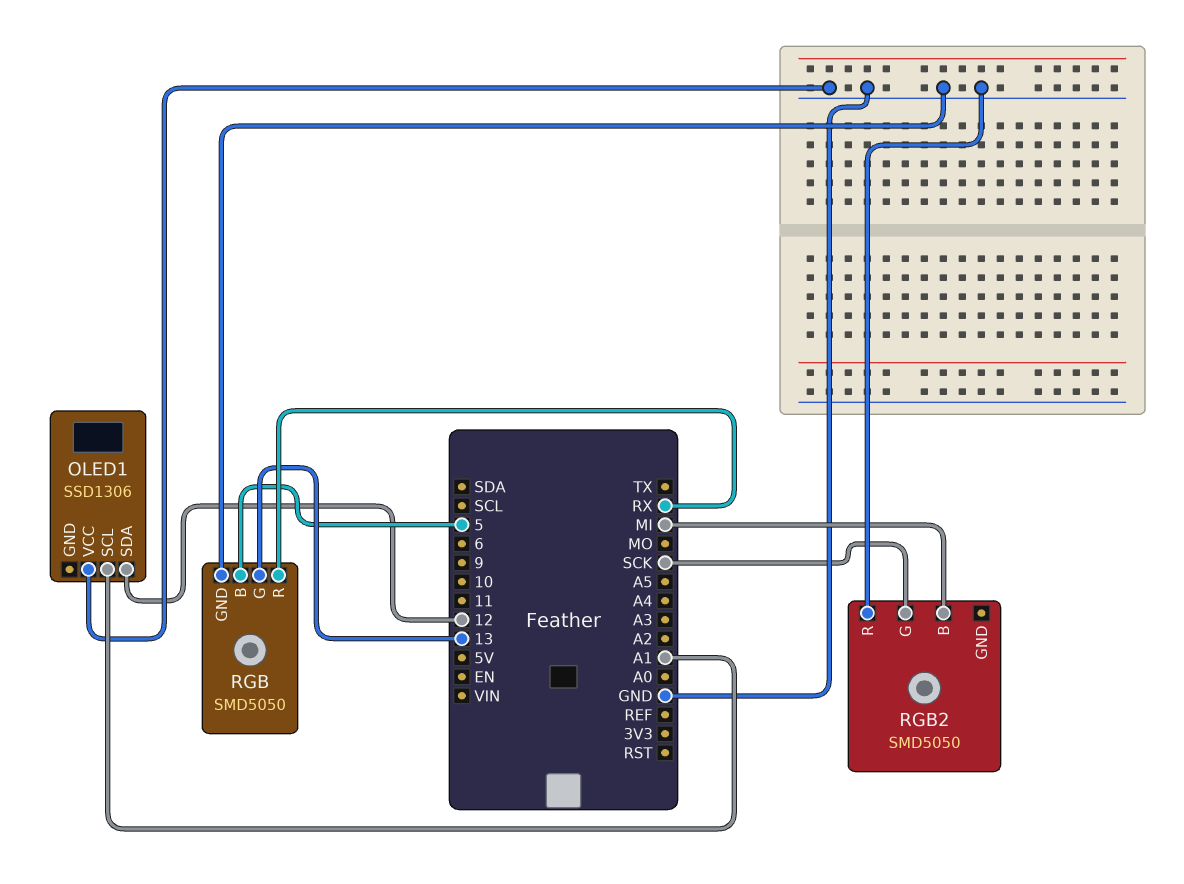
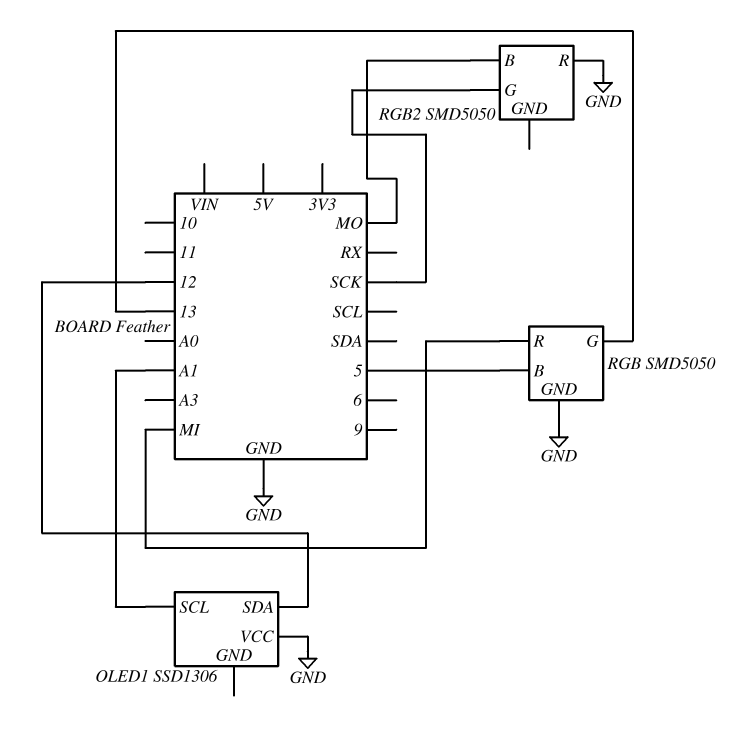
RGB pin R: RX -> MI
RGB2 pin B: MI -> MO

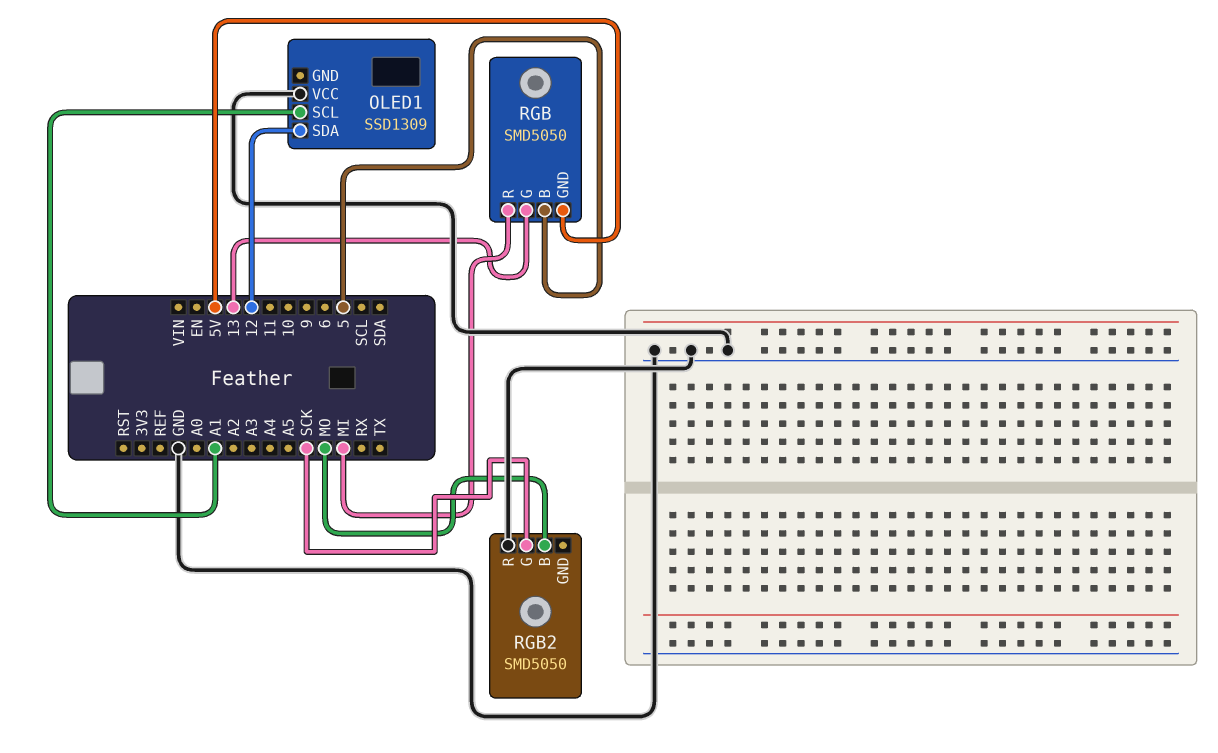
OLED1: SSD1306 -> SSD1309
RGB pin GND: GND -> 5V

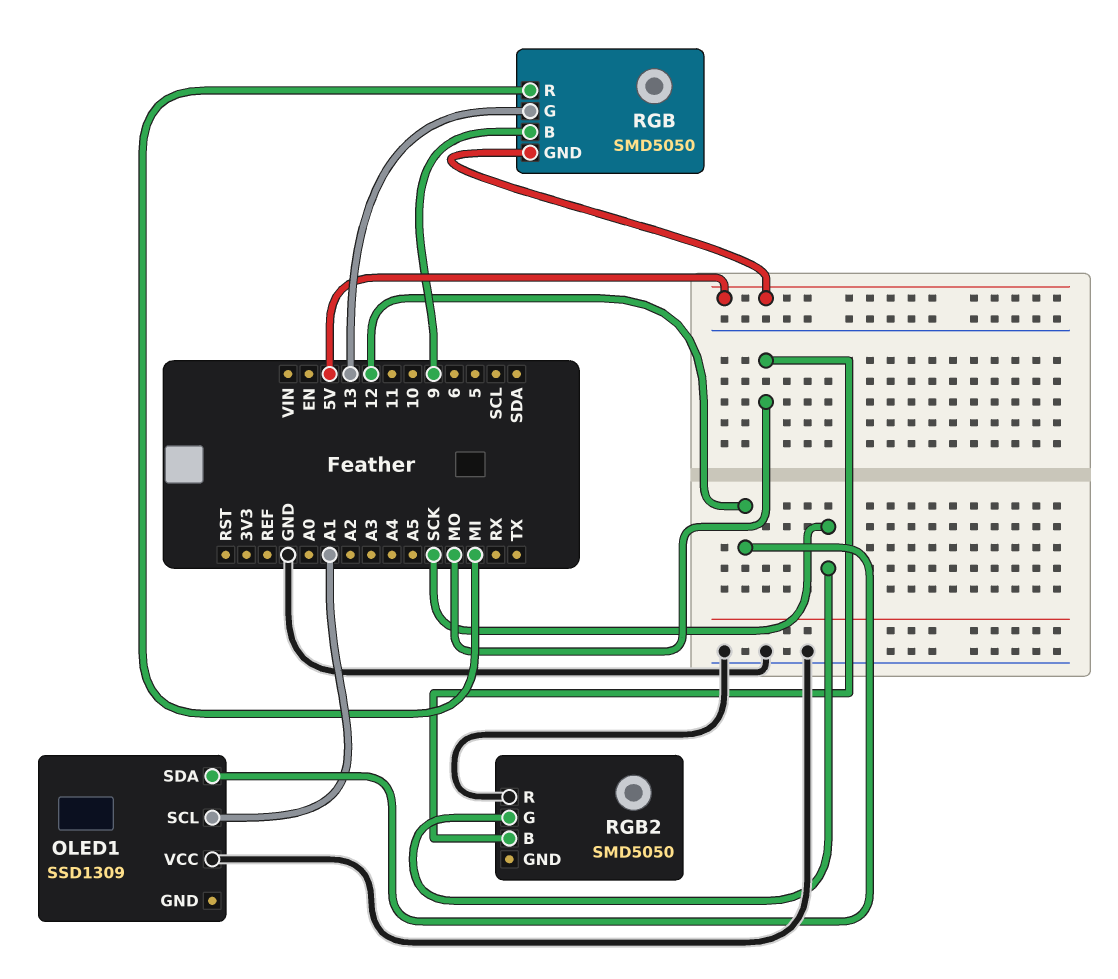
RGB pin B: 5 -> 9

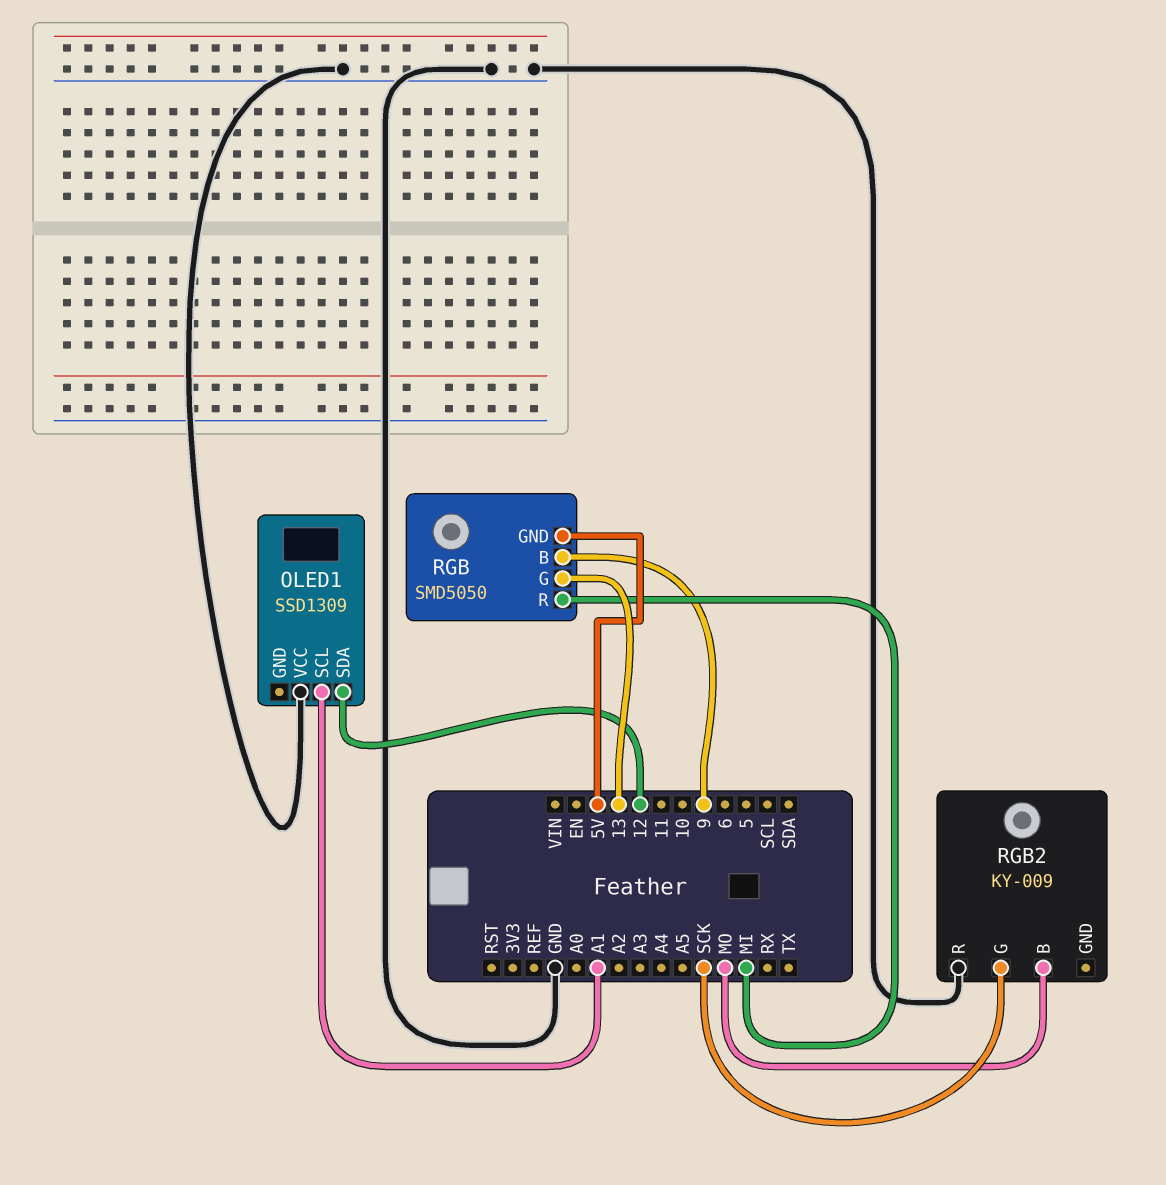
RGB2: SMD5050 -> KY-009

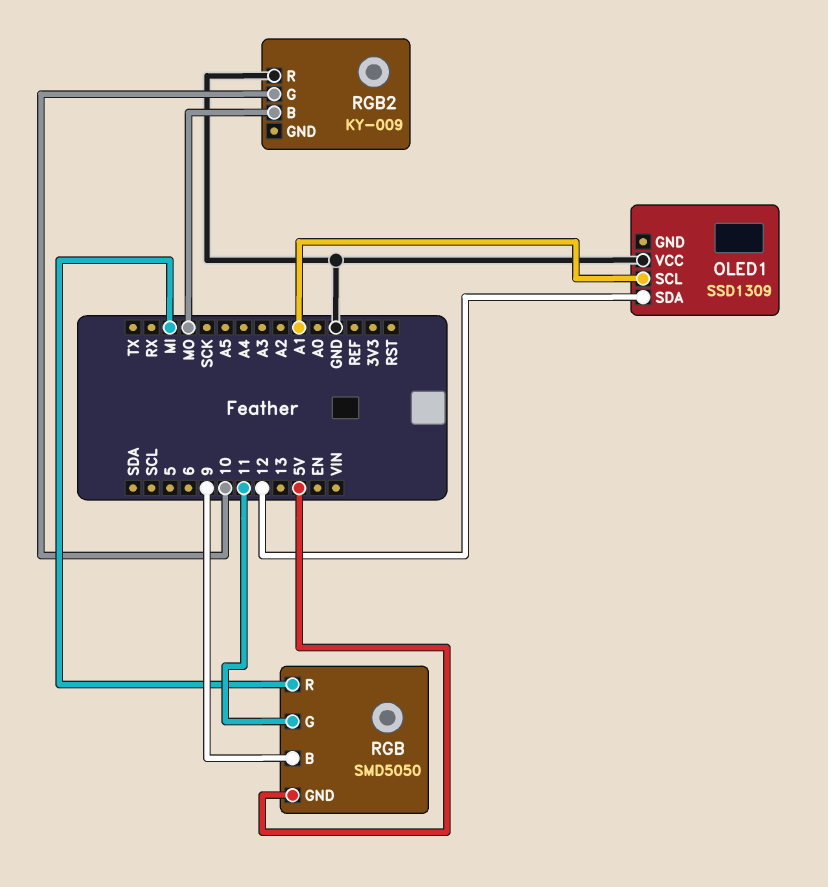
RGB pin G: 13 -> 11
RGB2 pin G: SCK -> 10

